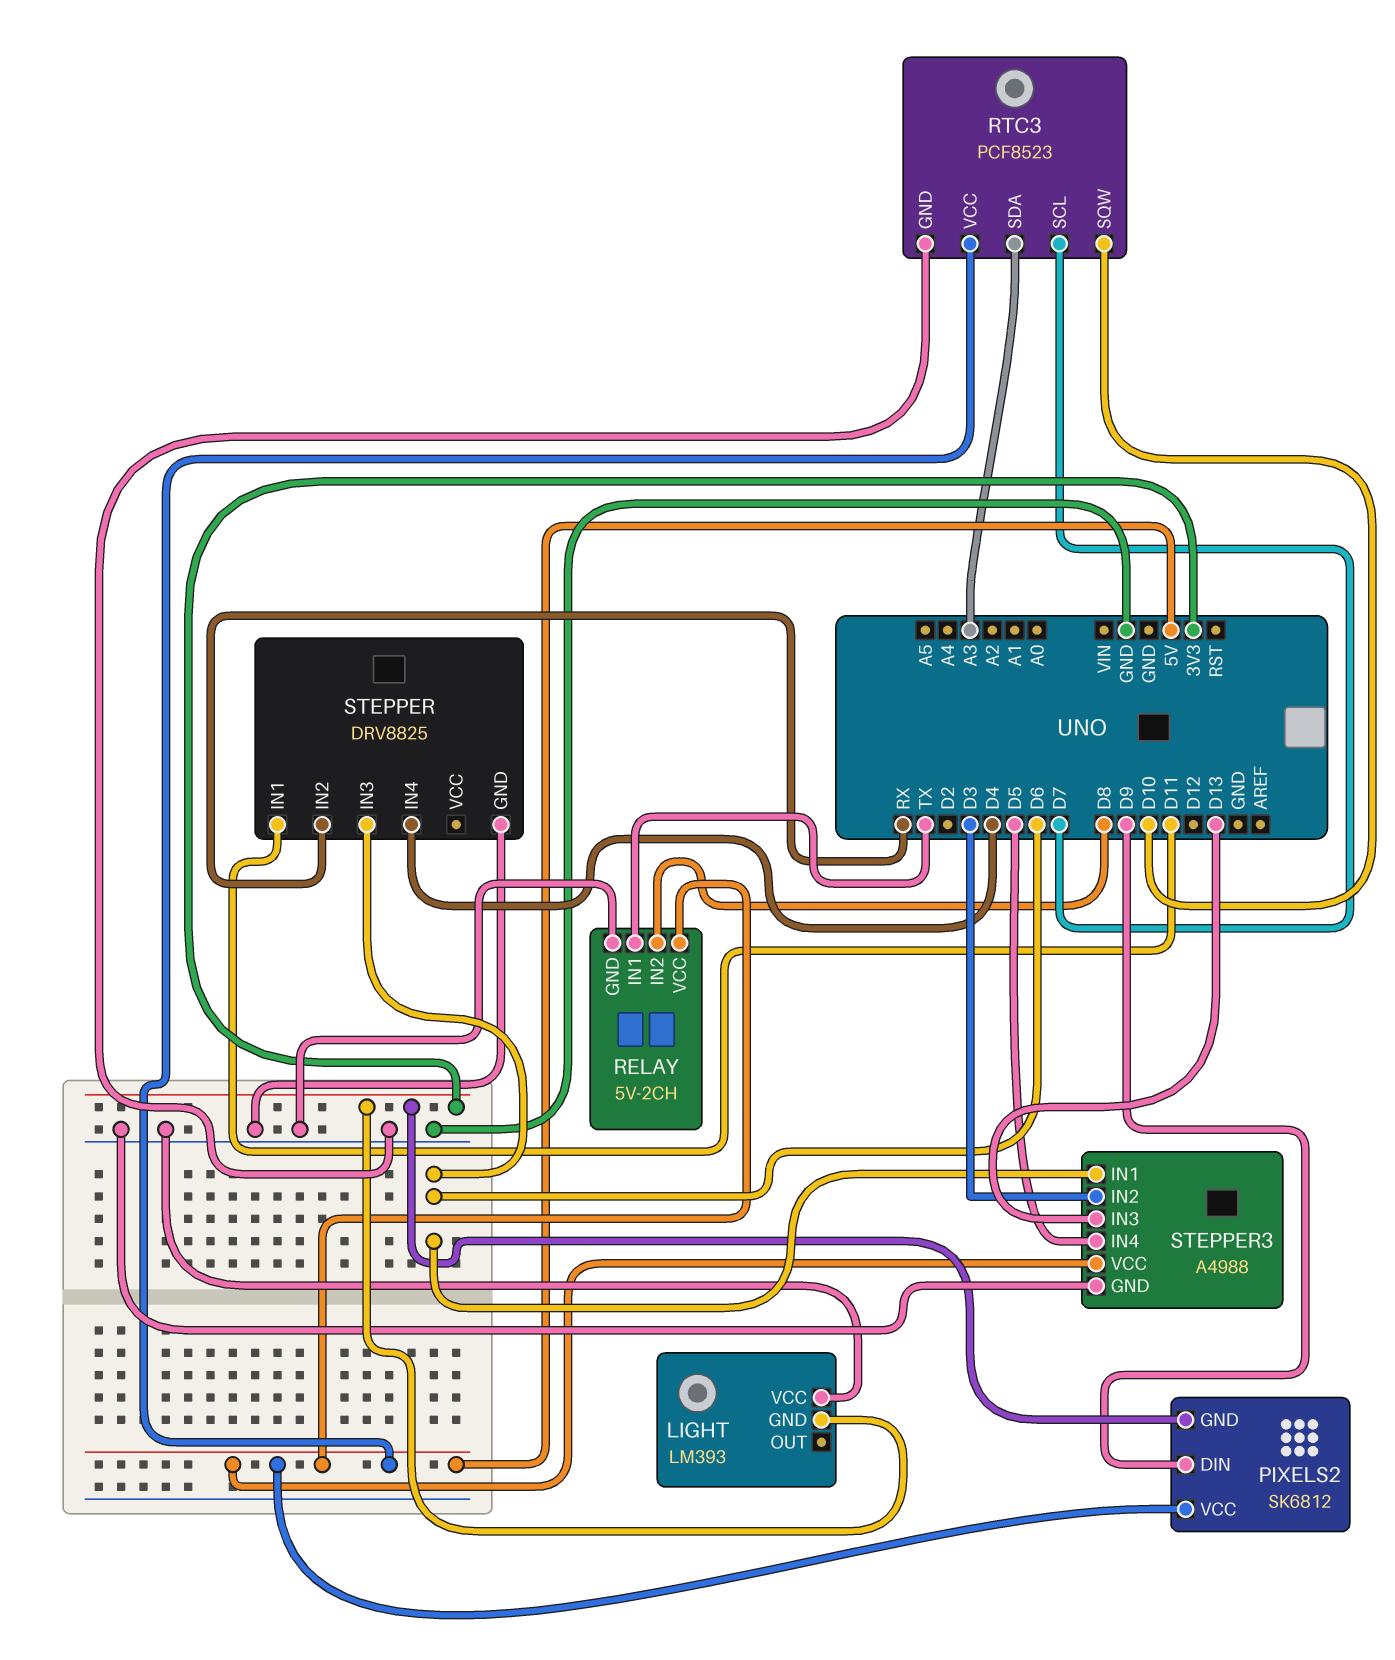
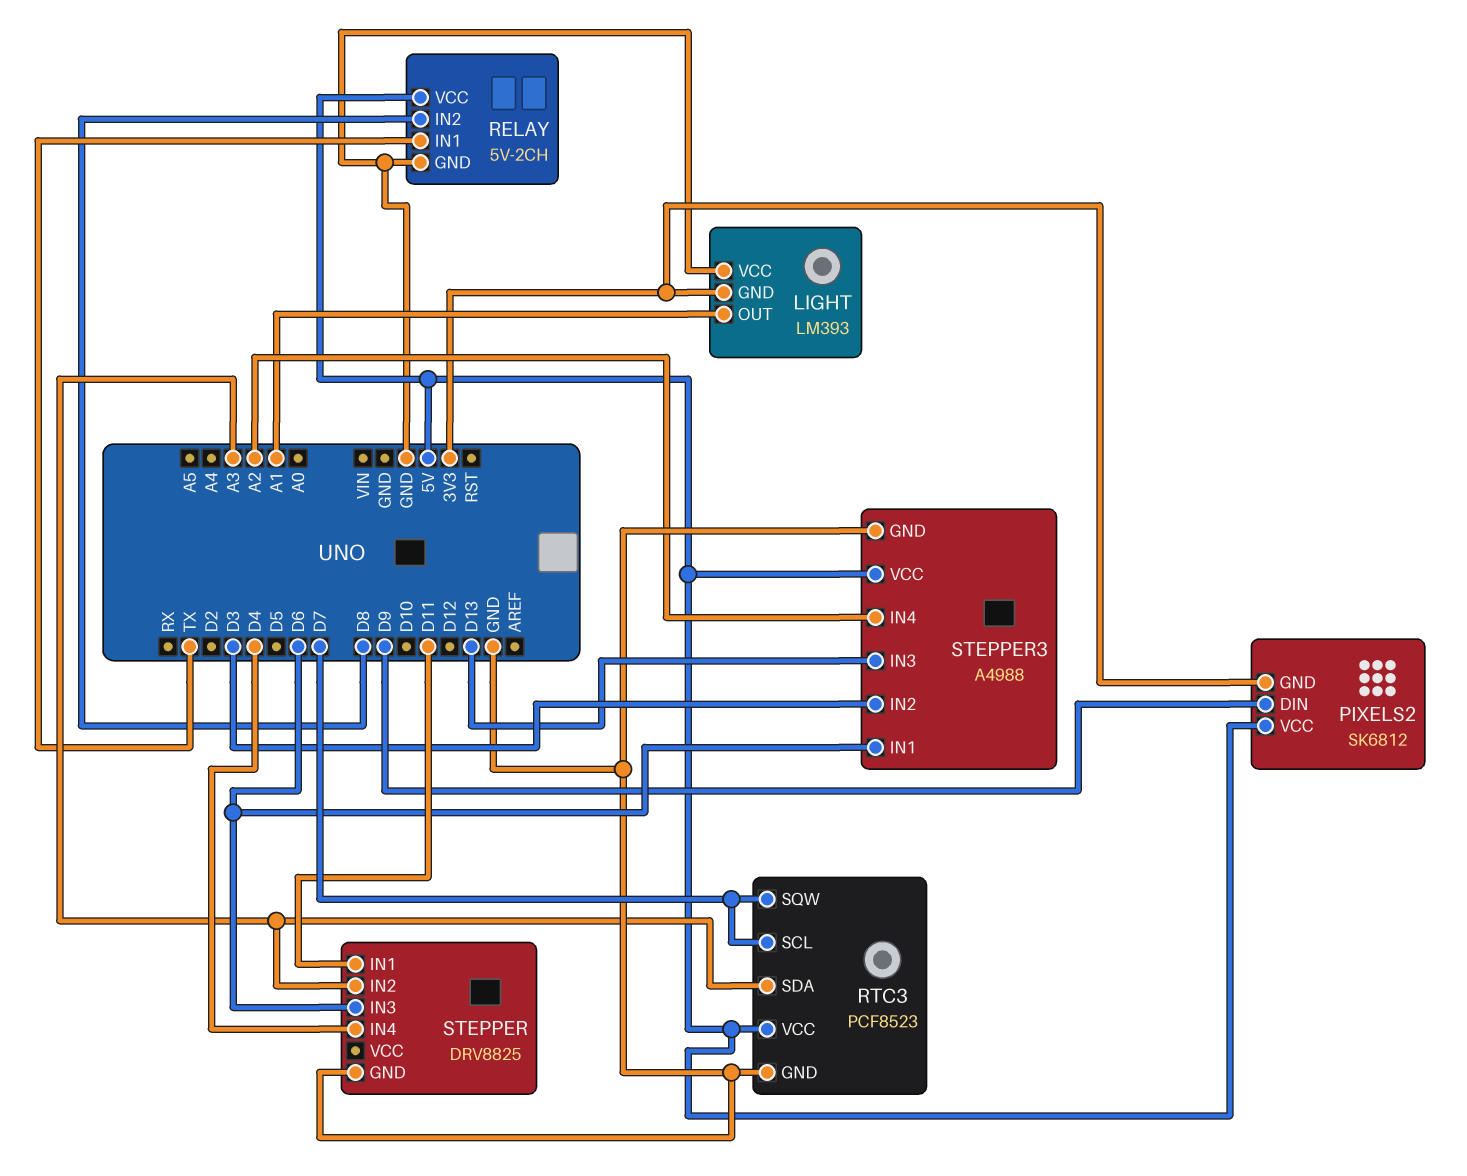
LIGHT pin OUT: none -> A1
RTC3 pin SQW: D10 -> D7
STEPPER pin IN2: RX -> A3
STEPPER3 pin IN4: D5 -> A2

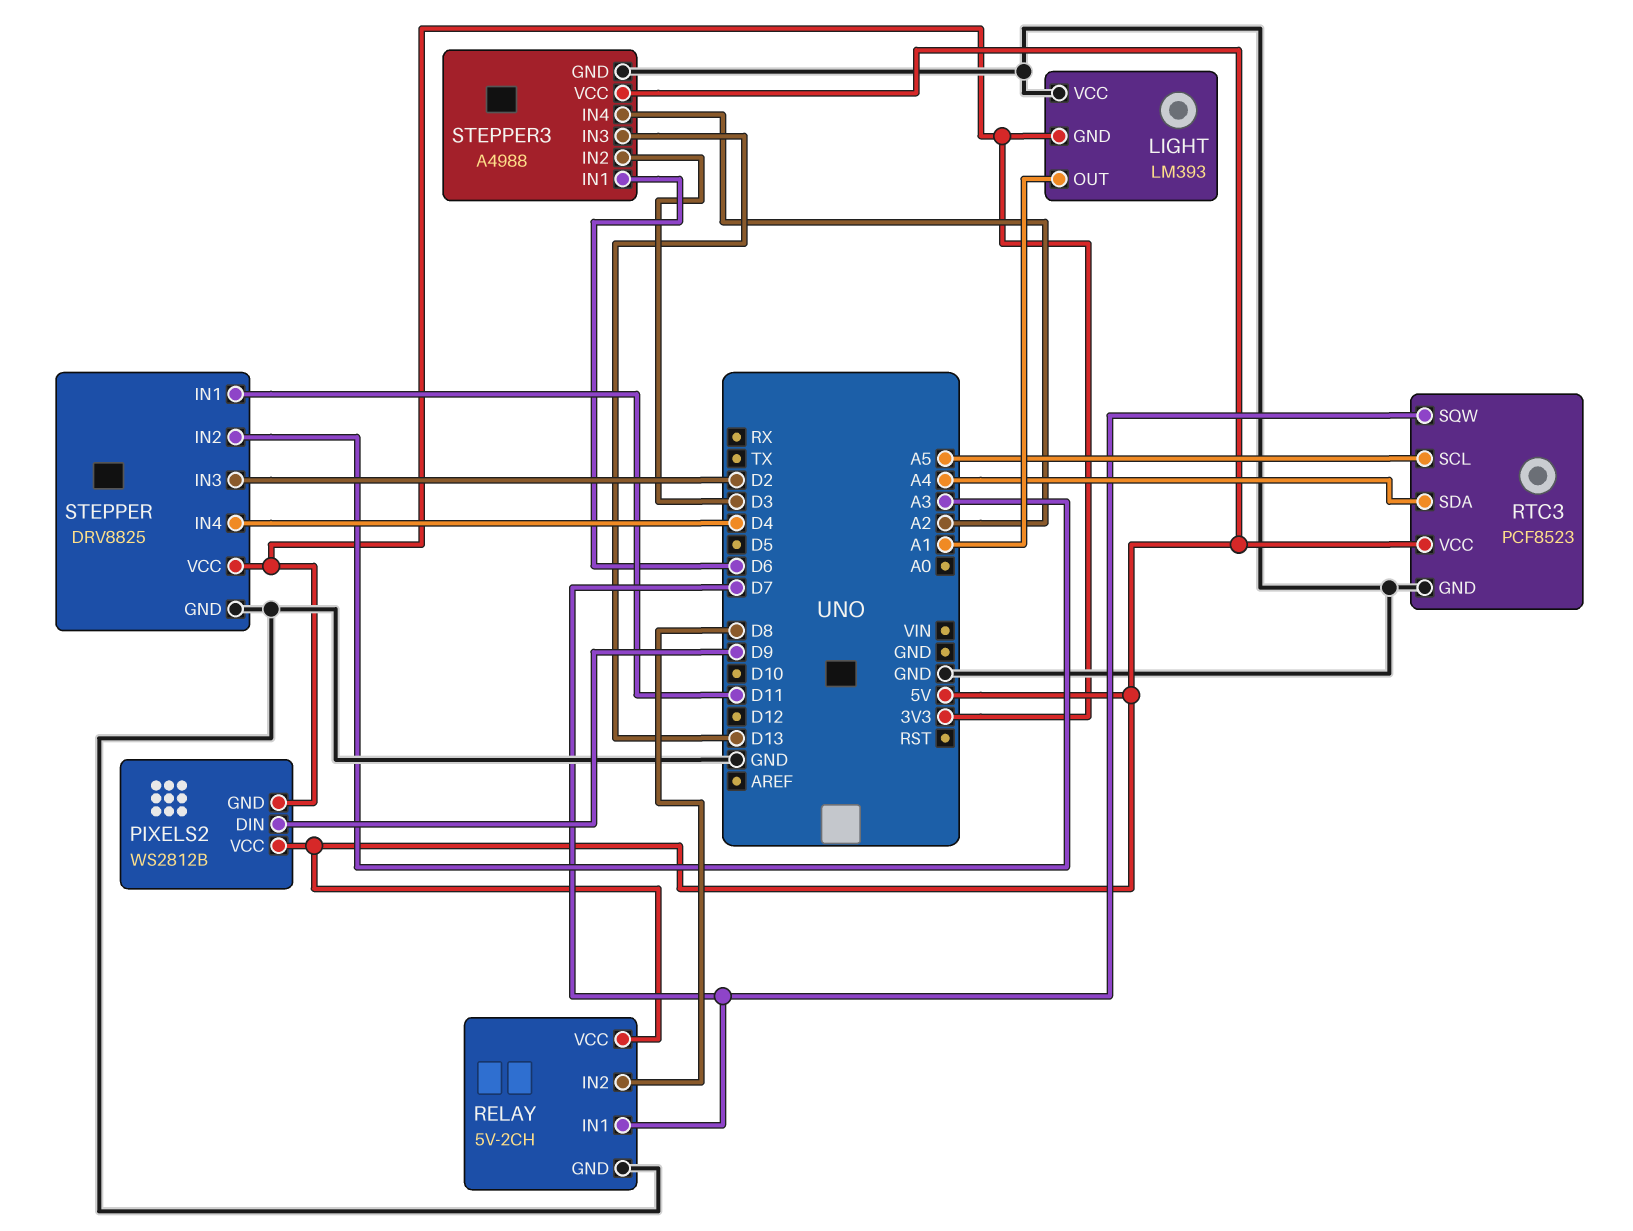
PIXELS2: SK6812 -> WS2812B
RELAY pin IN1: TX -> D7
RTC3 pin SCL: D7 -> A5
RTC3 pin SDA: A3 -> A4
STEPPER pin IN3: D6 -> D2
STEPPER pin VCC: none -> 3V3

